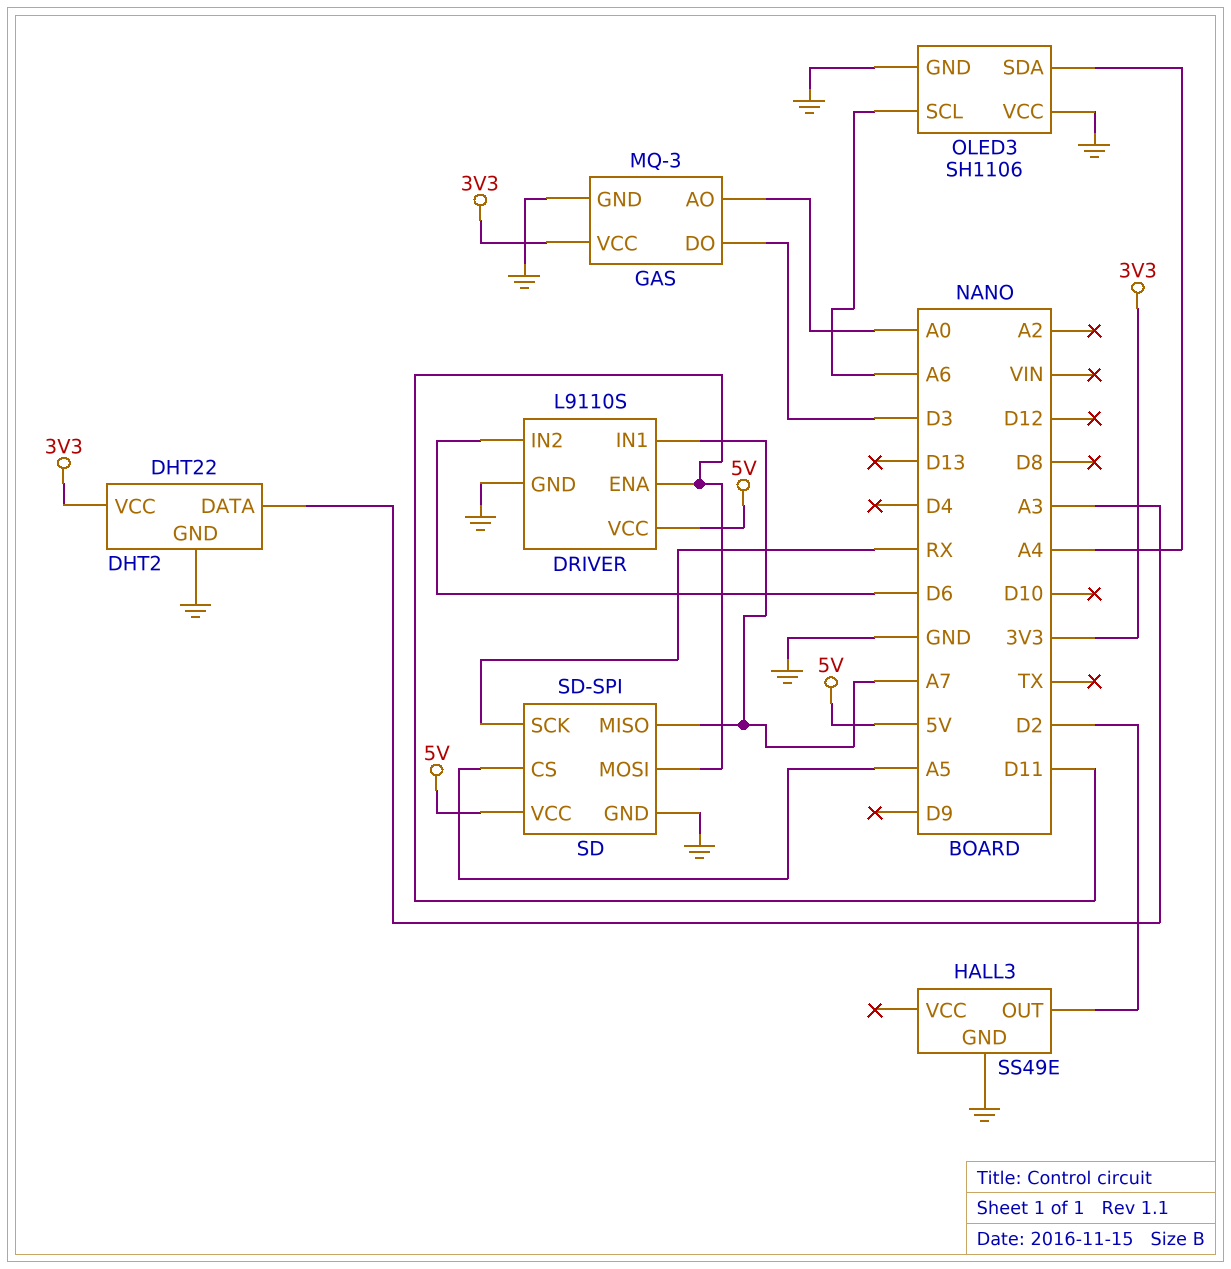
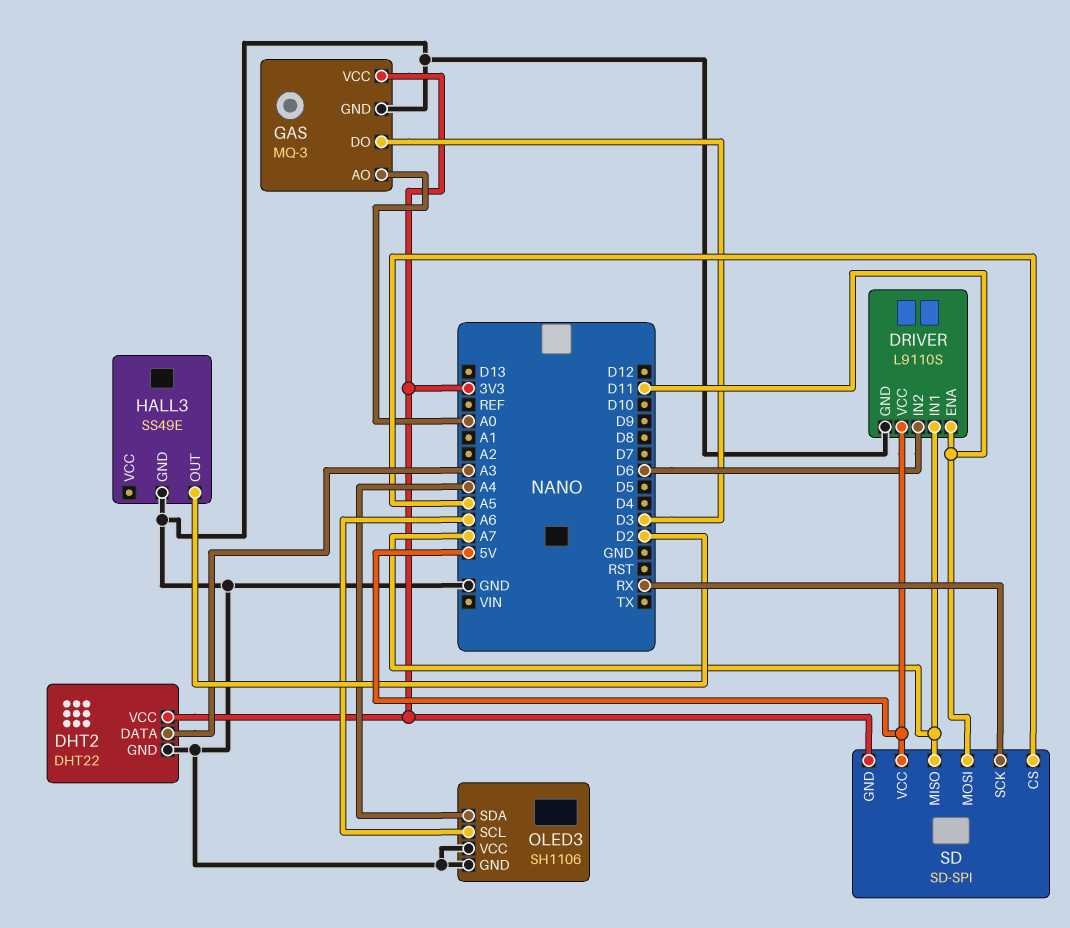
SD pin GND: GND -> 3V3

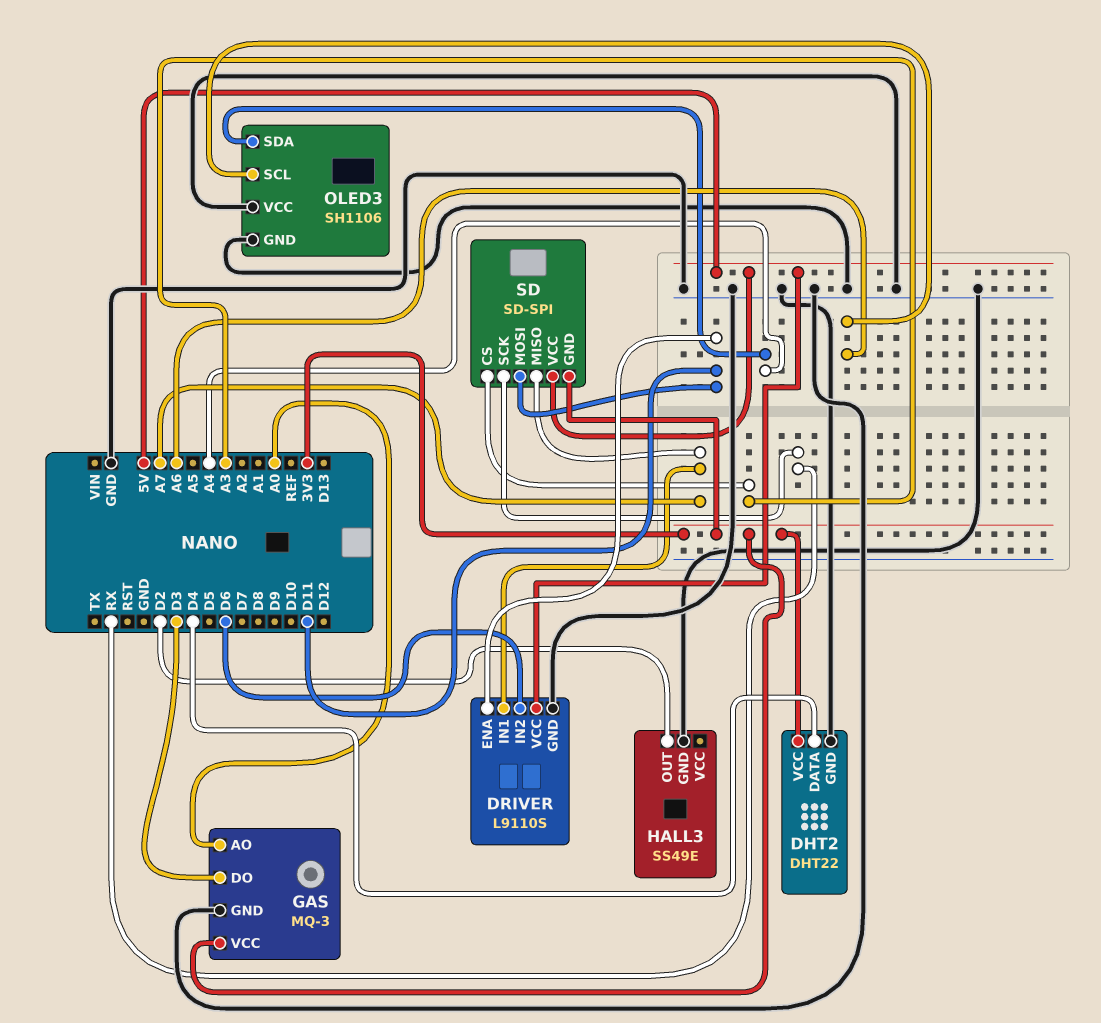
DHT2 pin DATA: A3 -> D4
SD pin CS: A5 -> A3

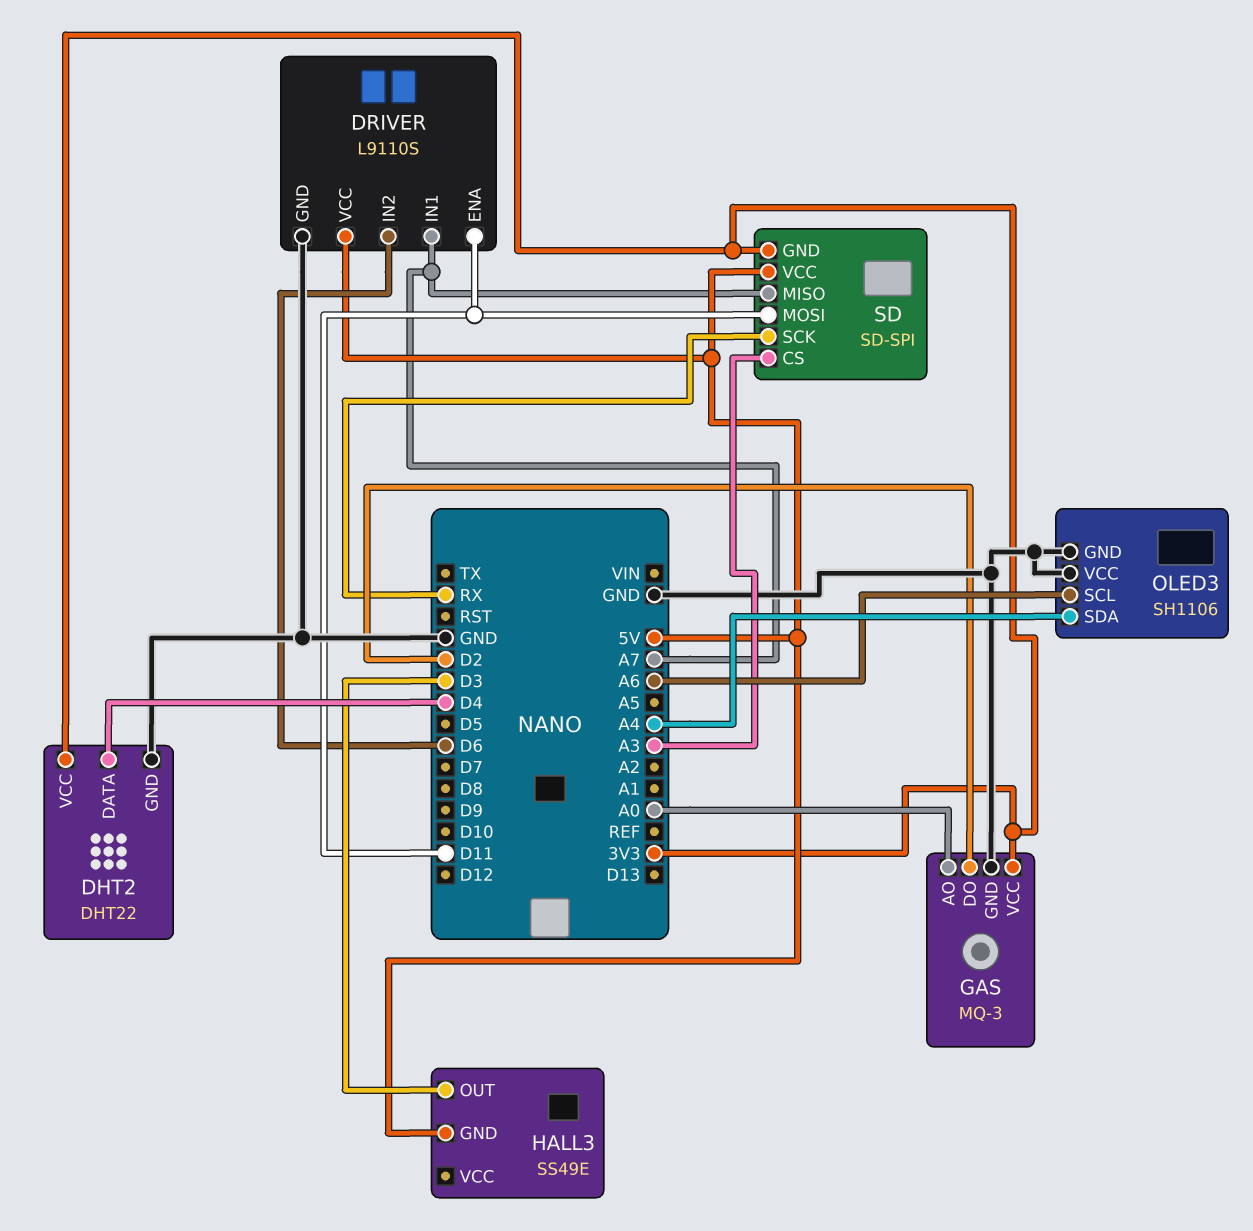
GAS pin DO: D3 -> D2
HALL3 pin GND: GND -> 5V
HALL3 pin OUT: D2 -> D3

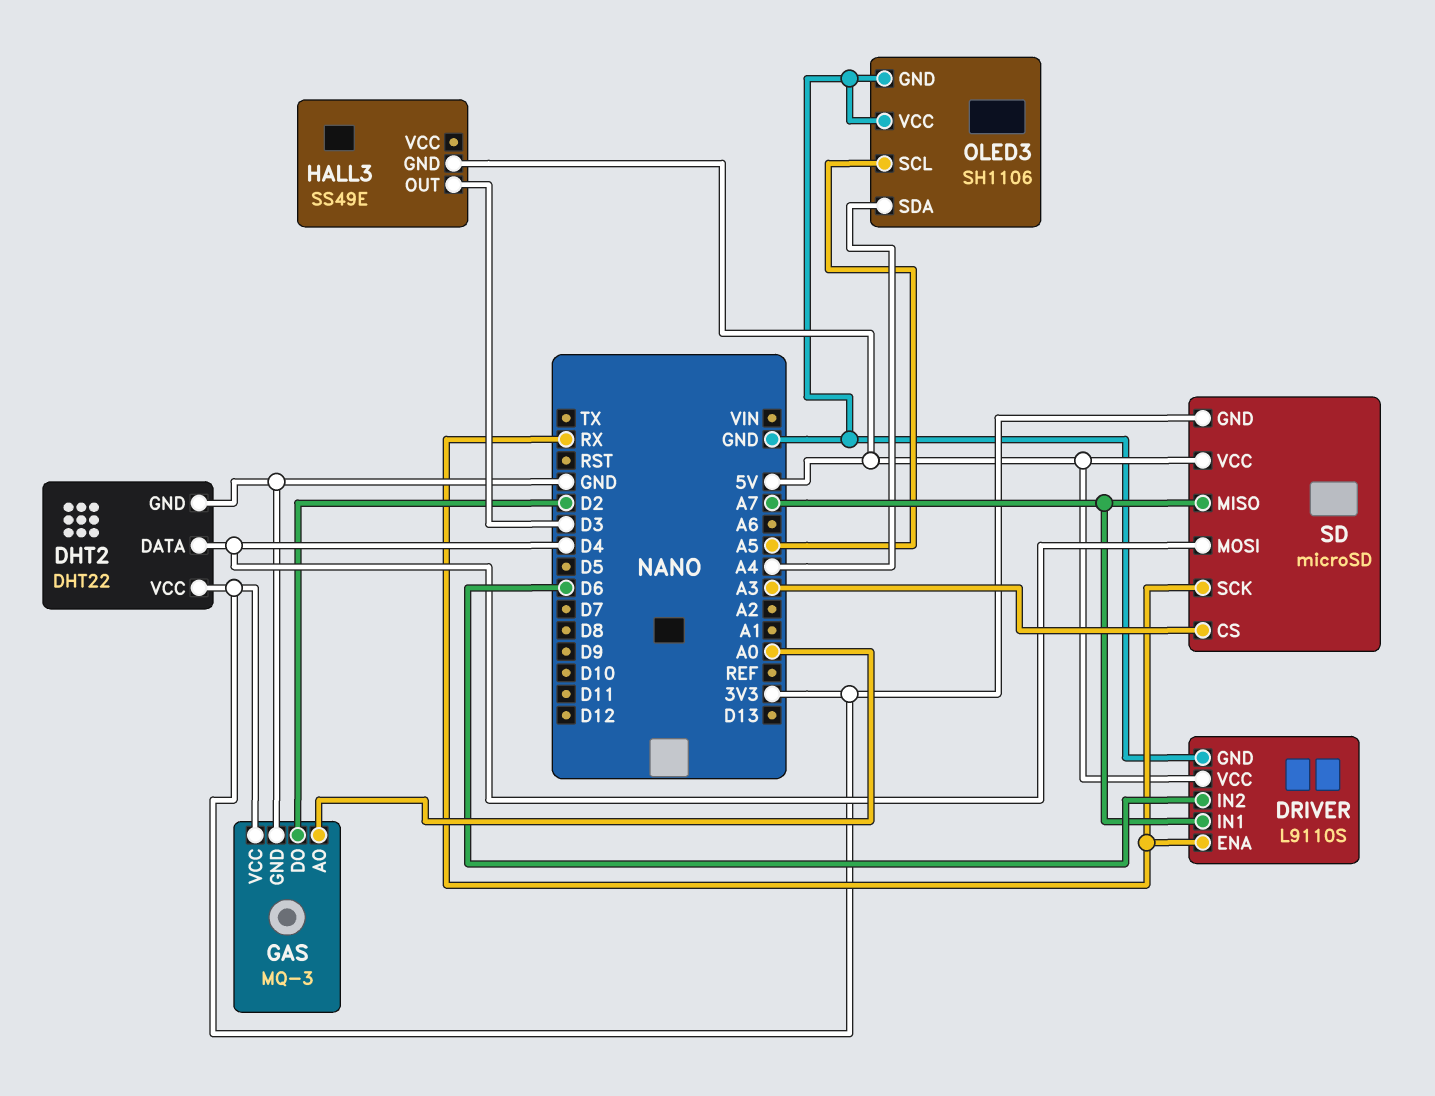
DRIVER pin ENA: D11 -> RX
OLED3 pin SCL: A6 -> A5
SD: SD-SPI -> microSD
SD pin MOSI: D11 -> D4

